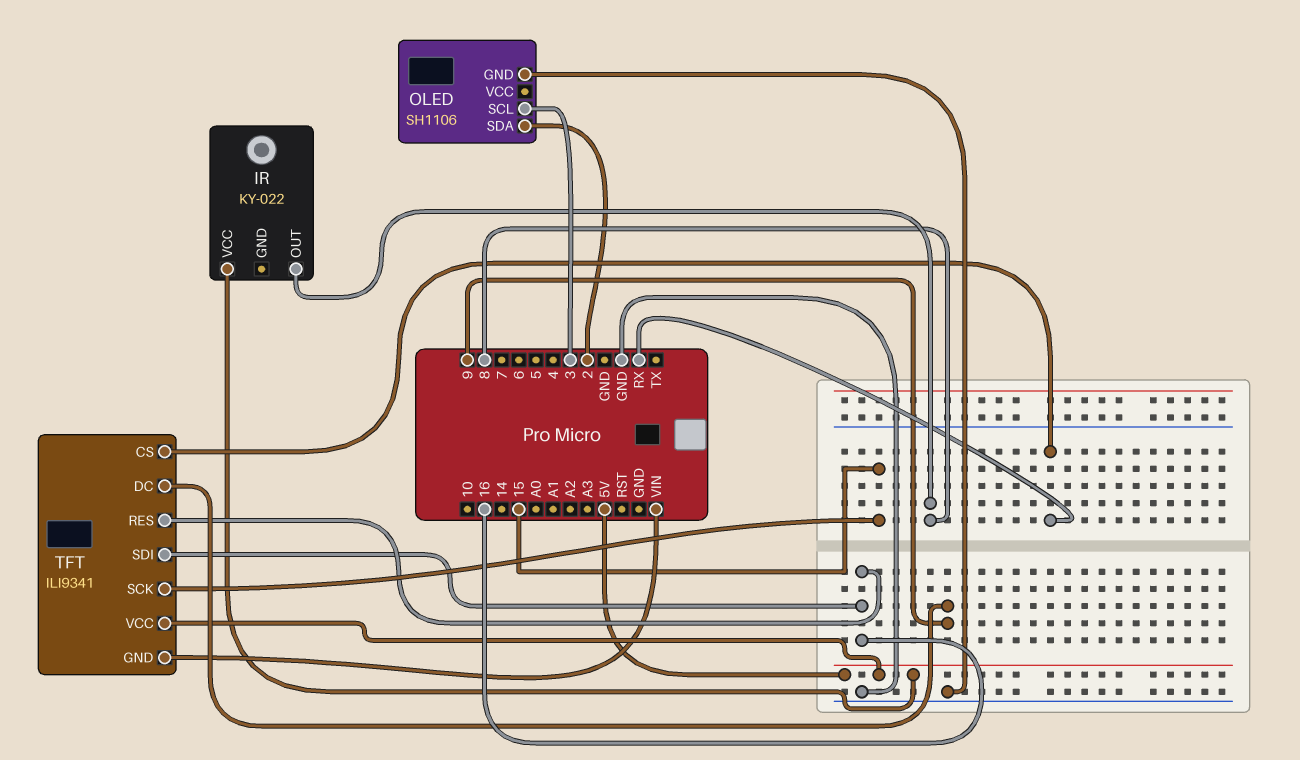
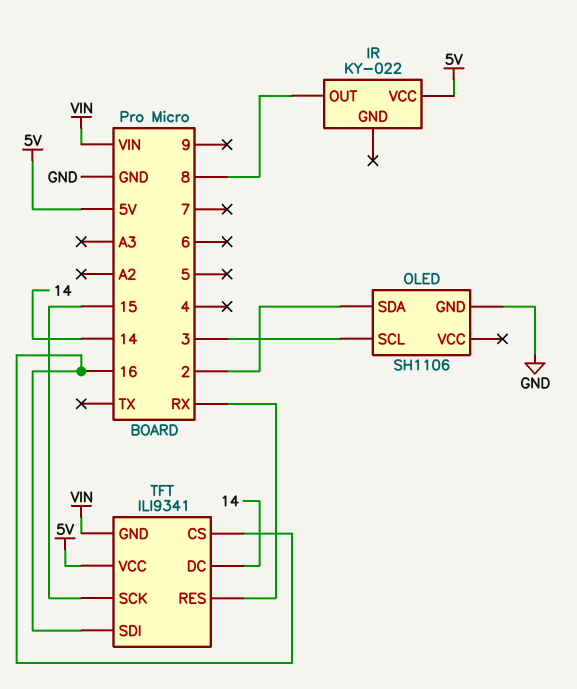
TFT pin CS: RX -> 16
TFT pin DC: 9 -> 14
TFT pin RES: 16 -> RX

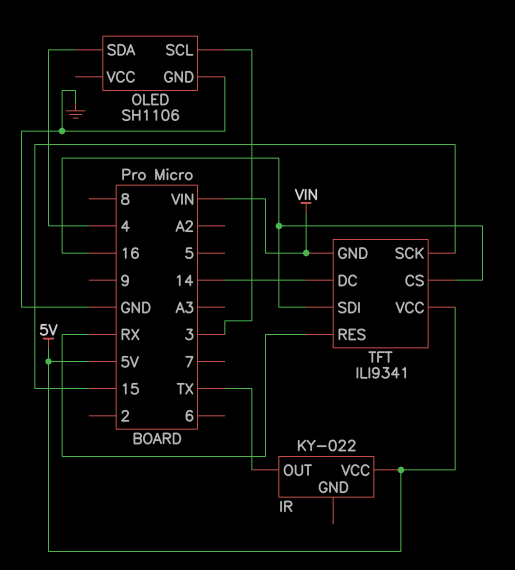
IR pin OUT: 8 -> TX
OLED pin SDA: 2 -> 4

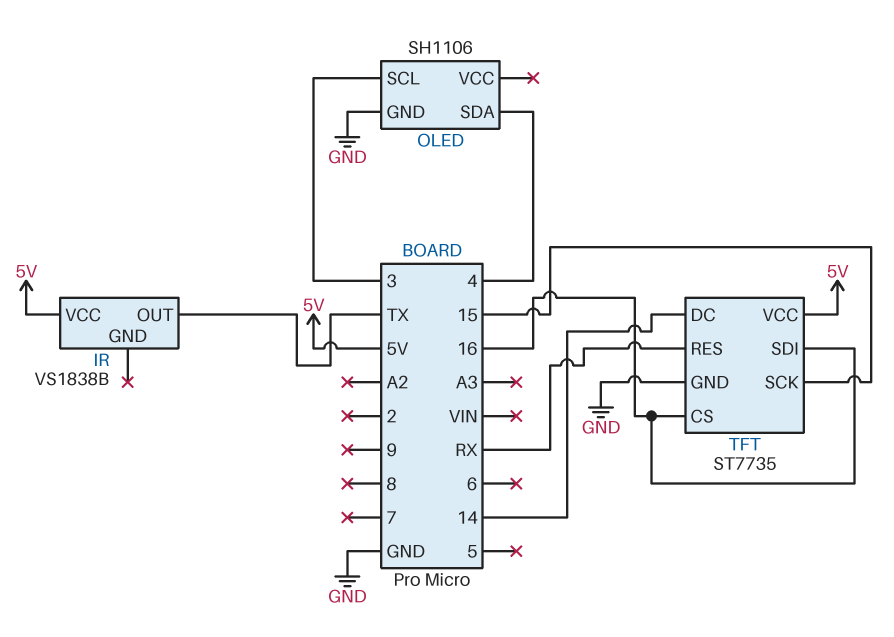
IR: KY-022 -> VS1838B
TFT: ILI9341 -> ST7735
TFT pin GND: VIN -> GND

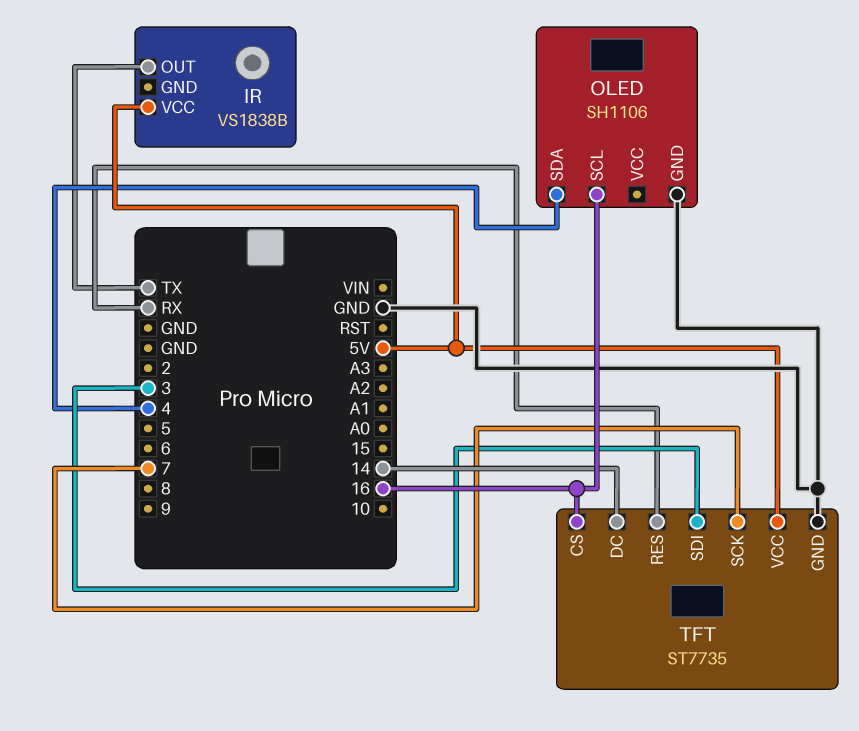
OLED pin SCL: 3 -> 16
TFT pin SCK: 15 -> 7
TFT pin SDI: 16 -> 3

